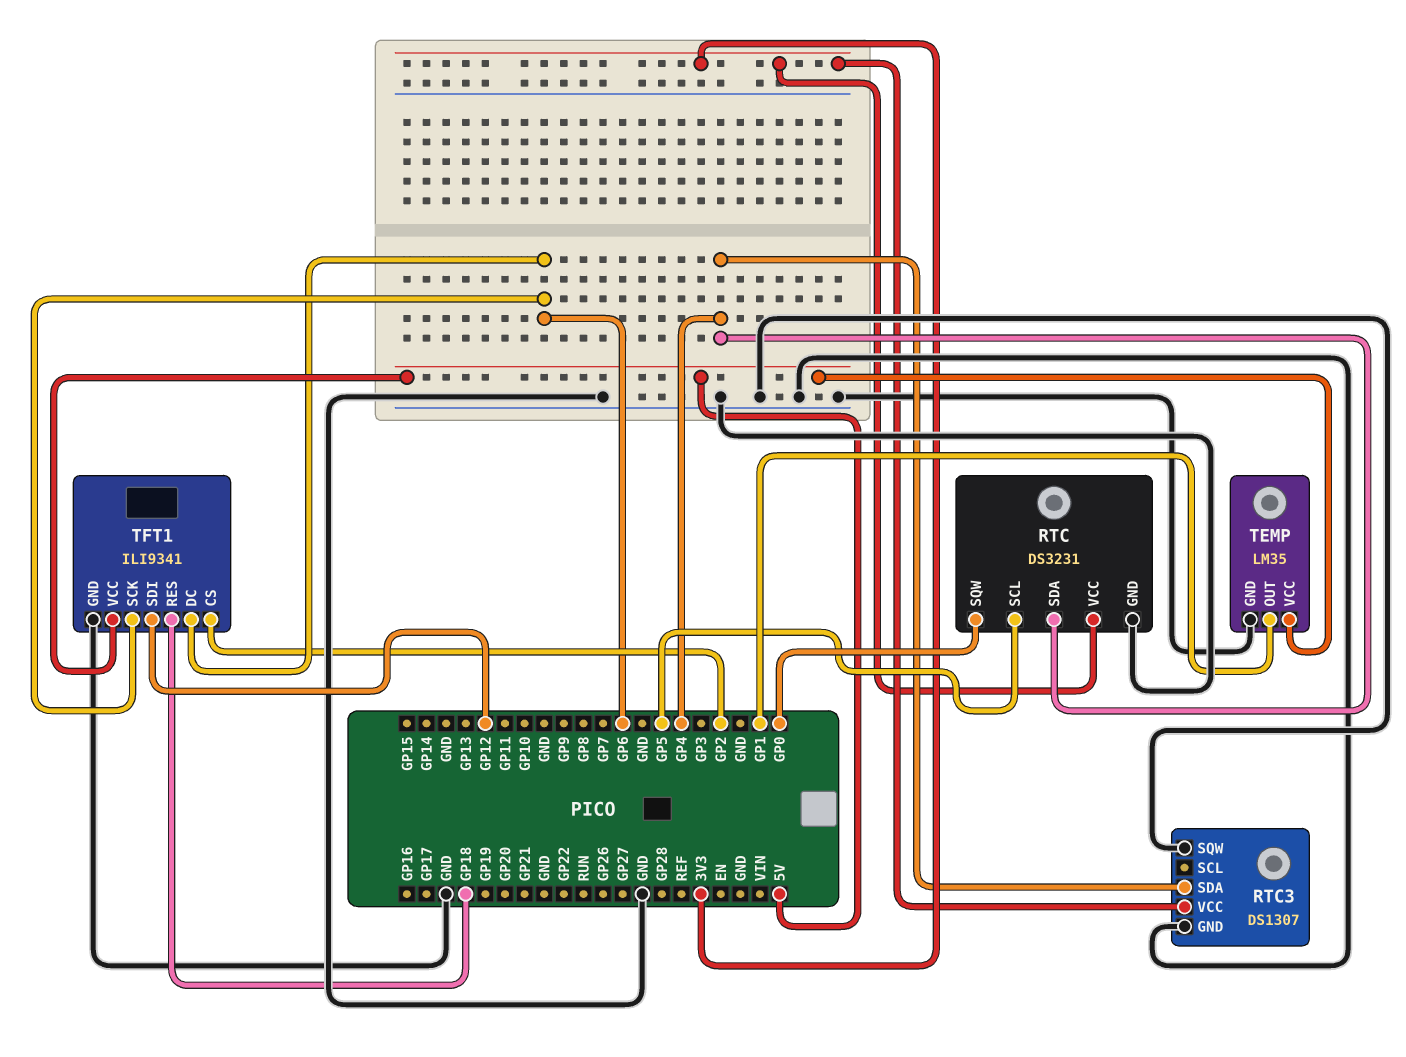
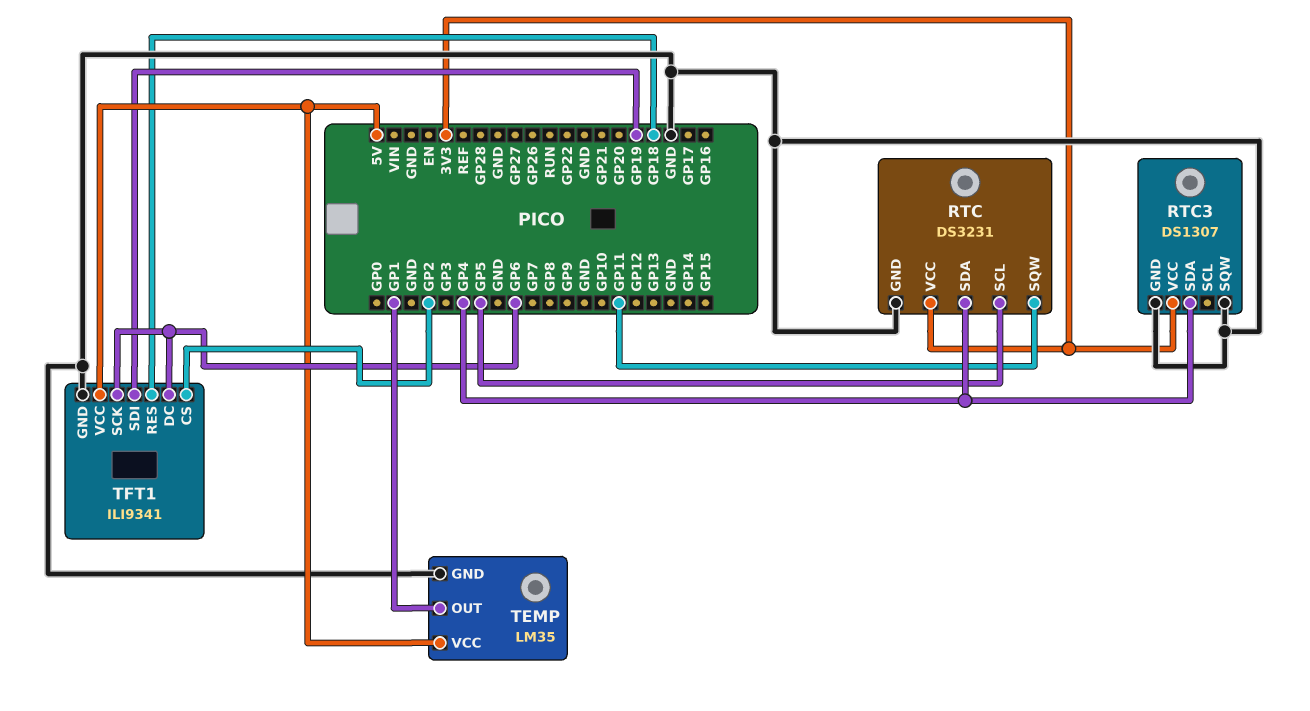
RTC pin SQW: GP0 -> GP11
TFT1 pin SDI: GP12 -> GP19

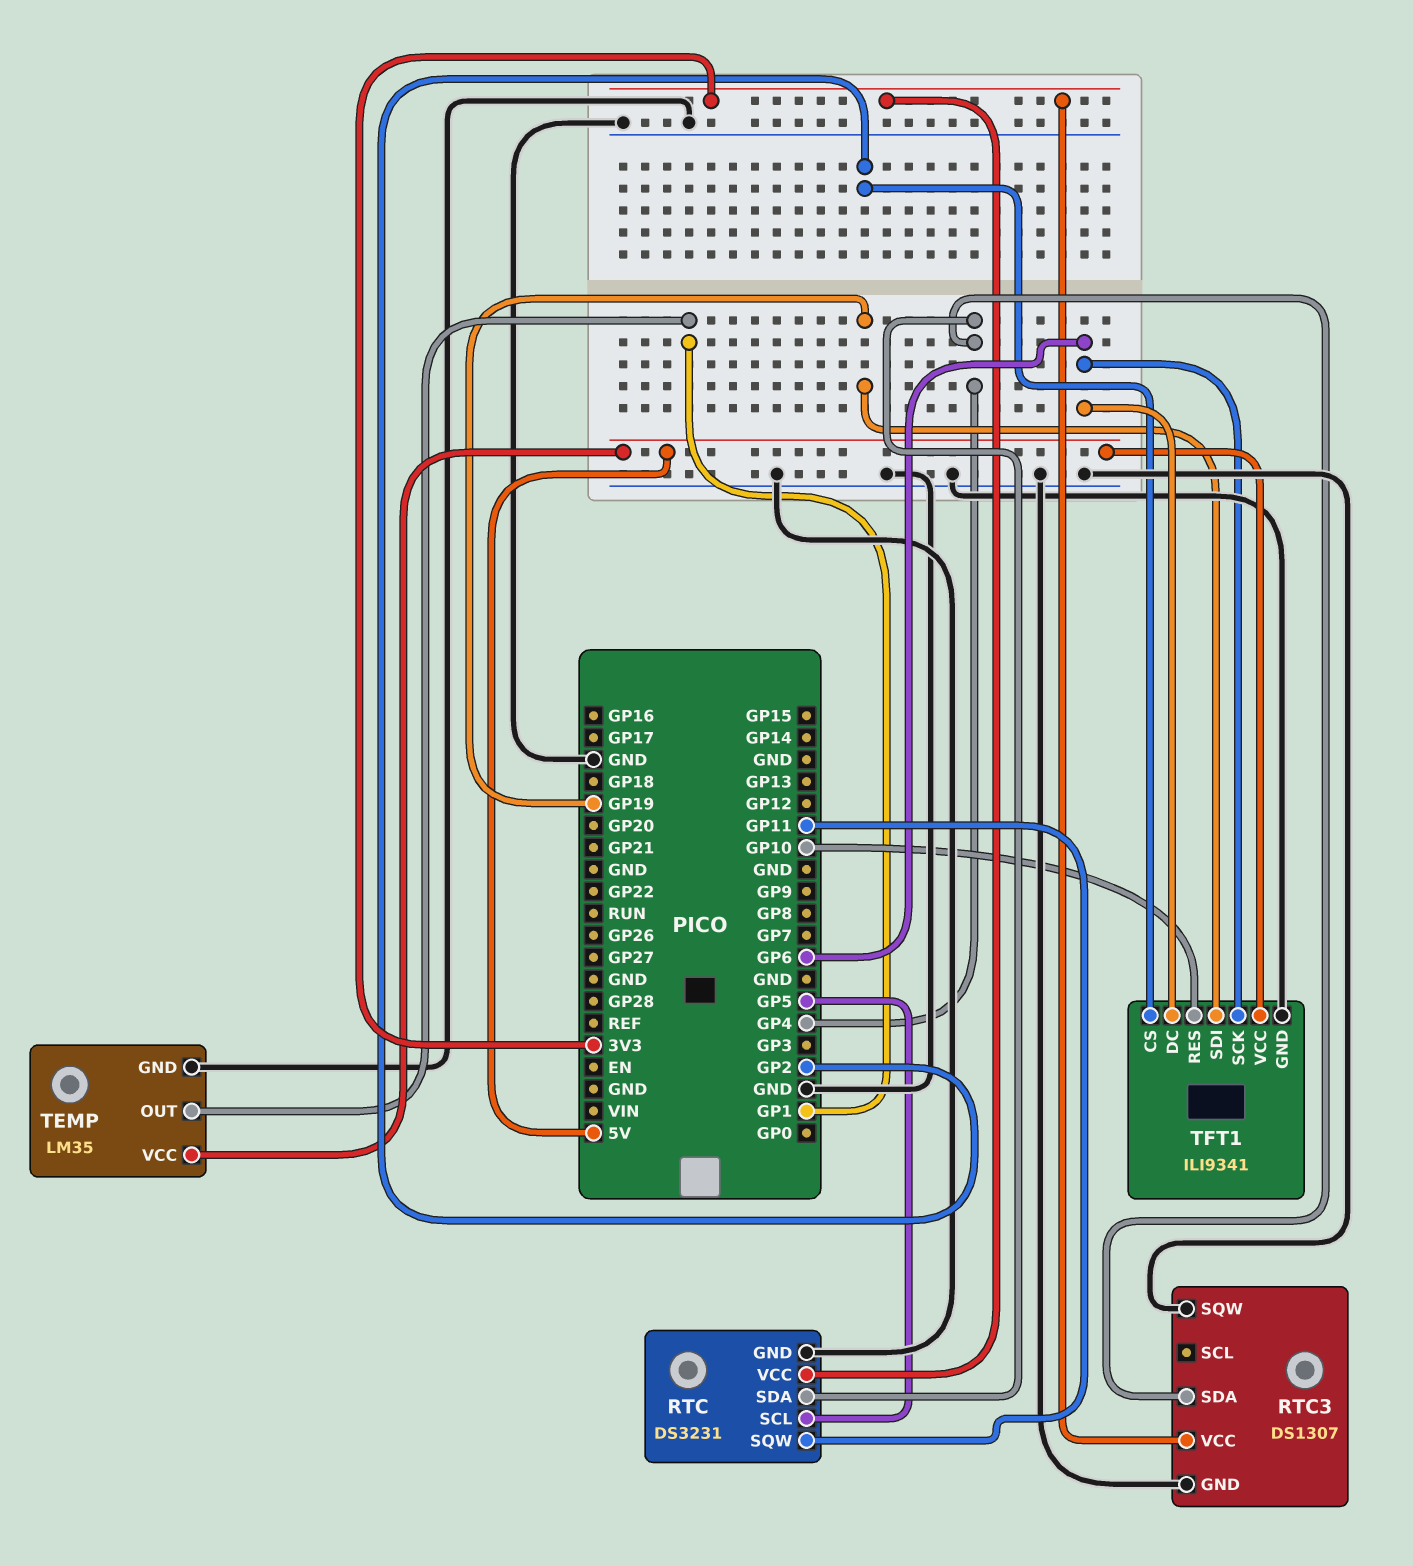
TFT1 pin RES: GP18 -> GP10

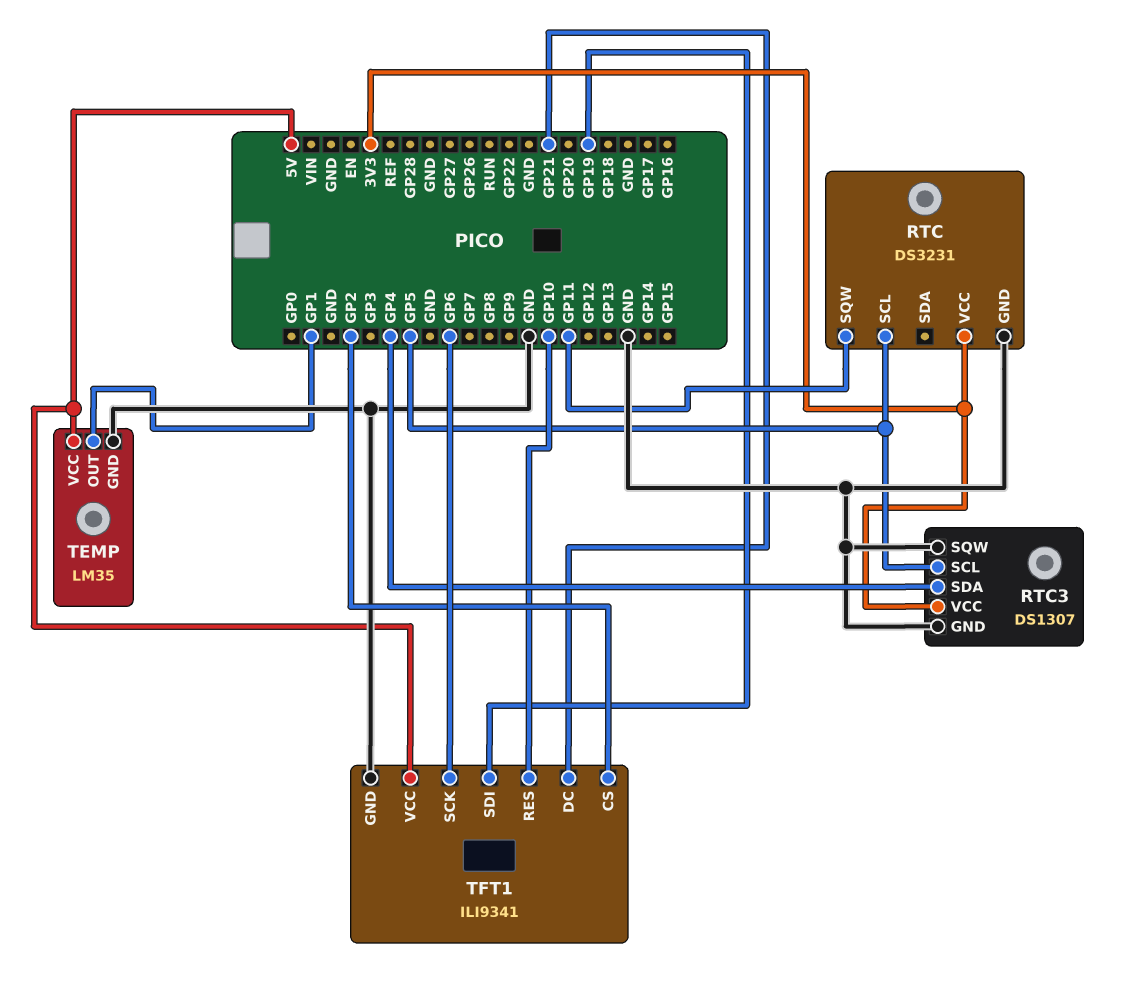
RTC pin SDA: GP4 -> none
RTC3 pin SCL: none -> GP5
TFT1 pin DC: GP6 -> GP21

